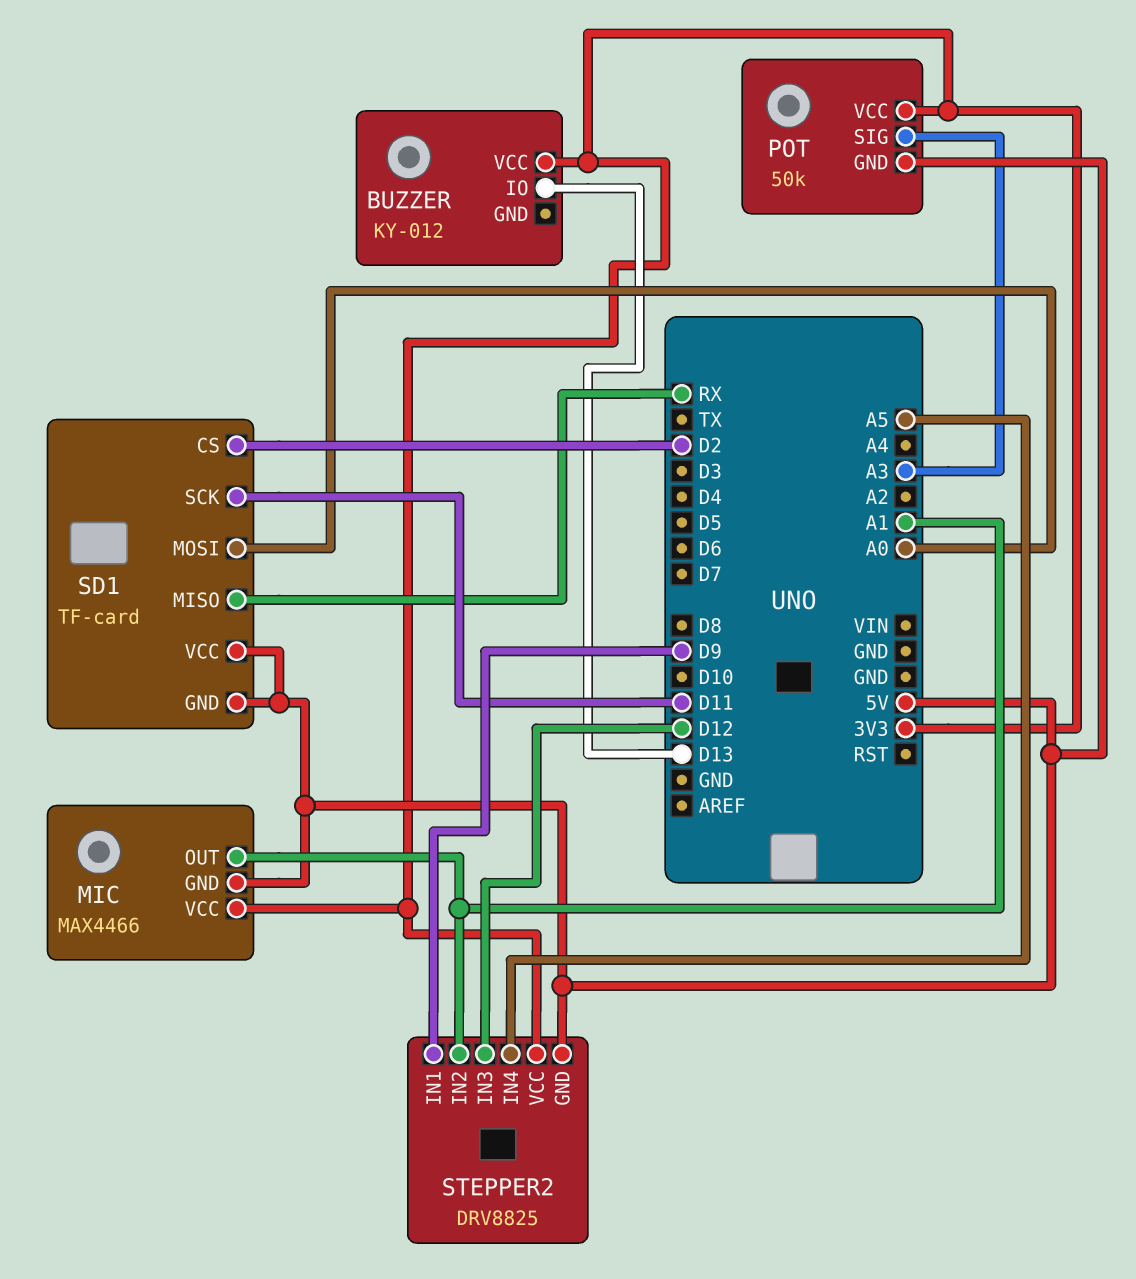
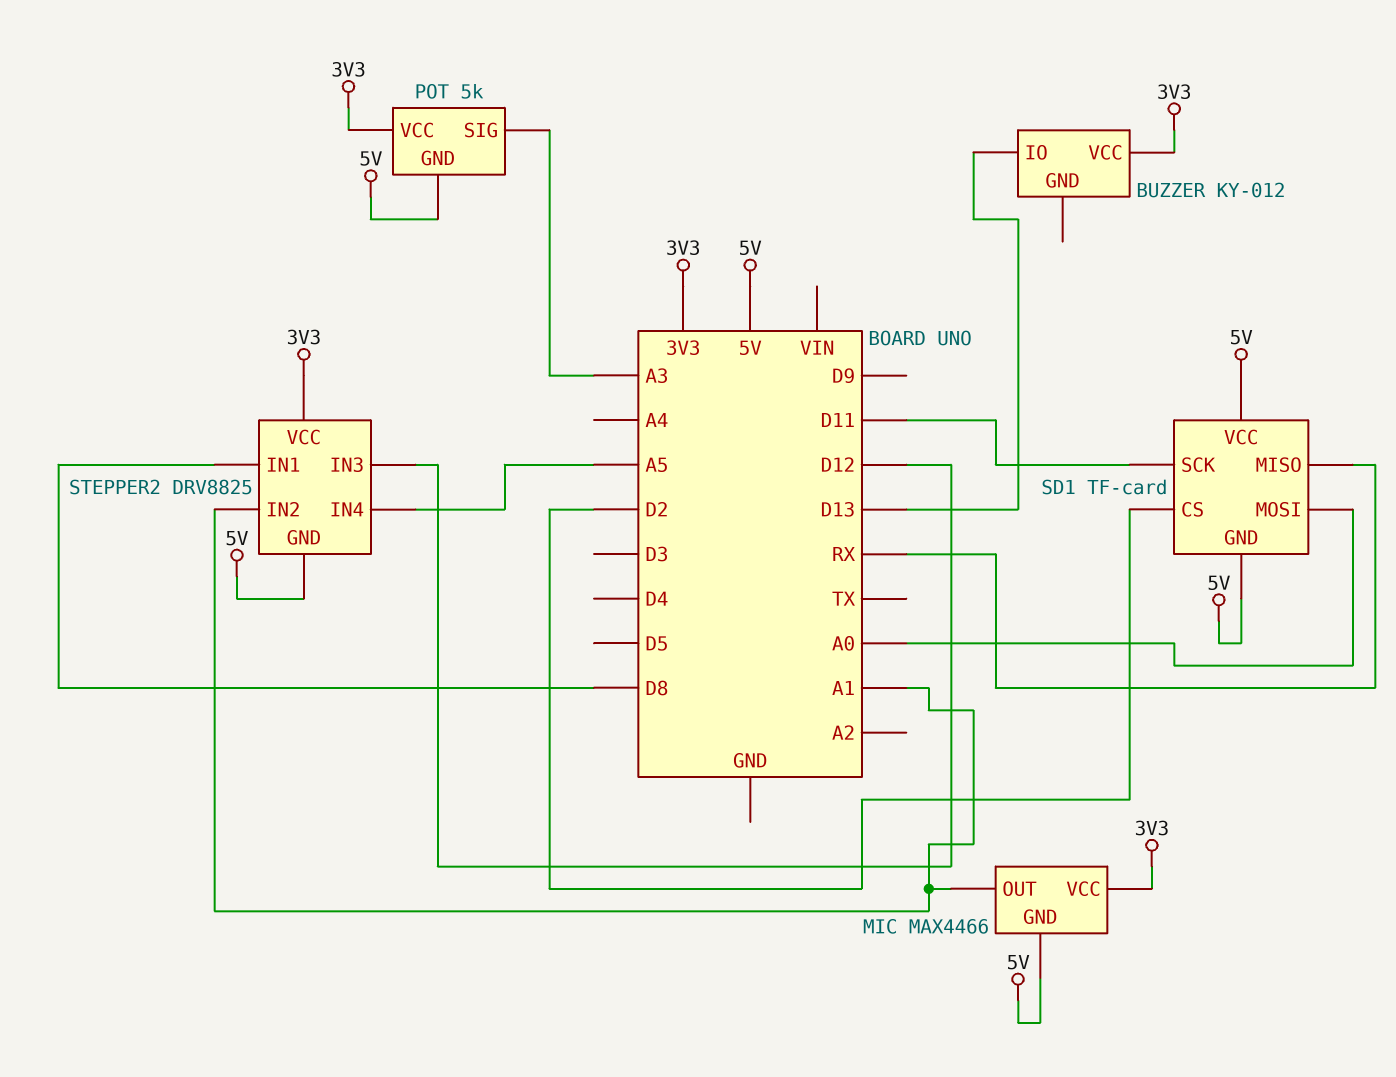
POT: 50k -> 5k
STEPPER2 pin IN1: D9 -> D8

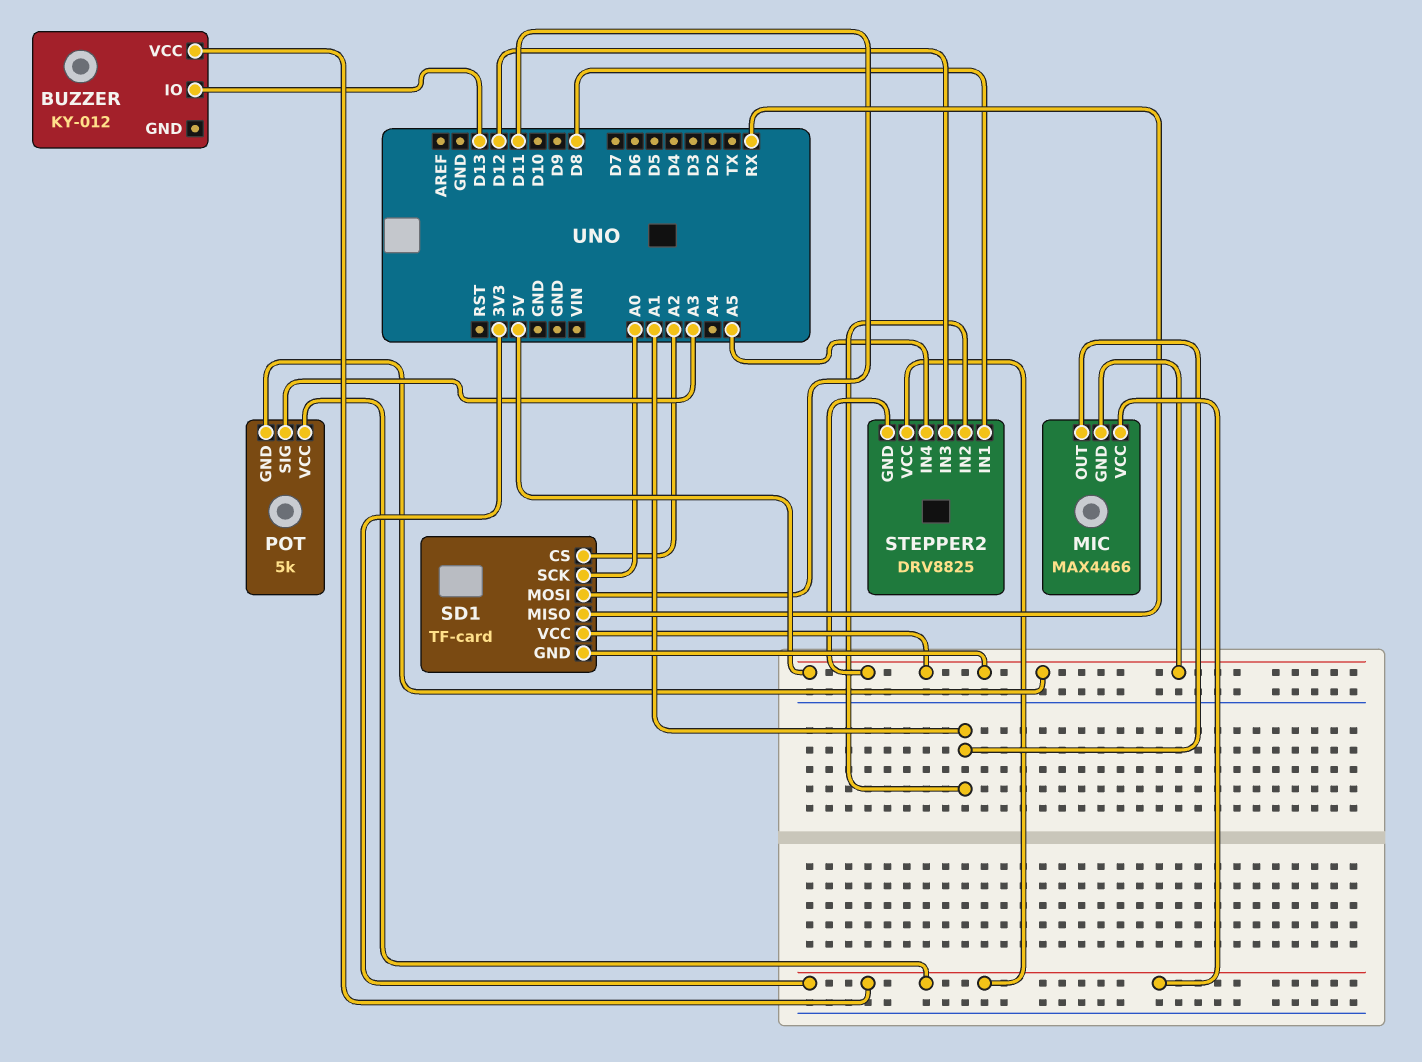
SD1 pin CS: D2 -> A2
SD1 pin MOSI: A0 -> D11
SD1 pin SCK: D11 -> A0

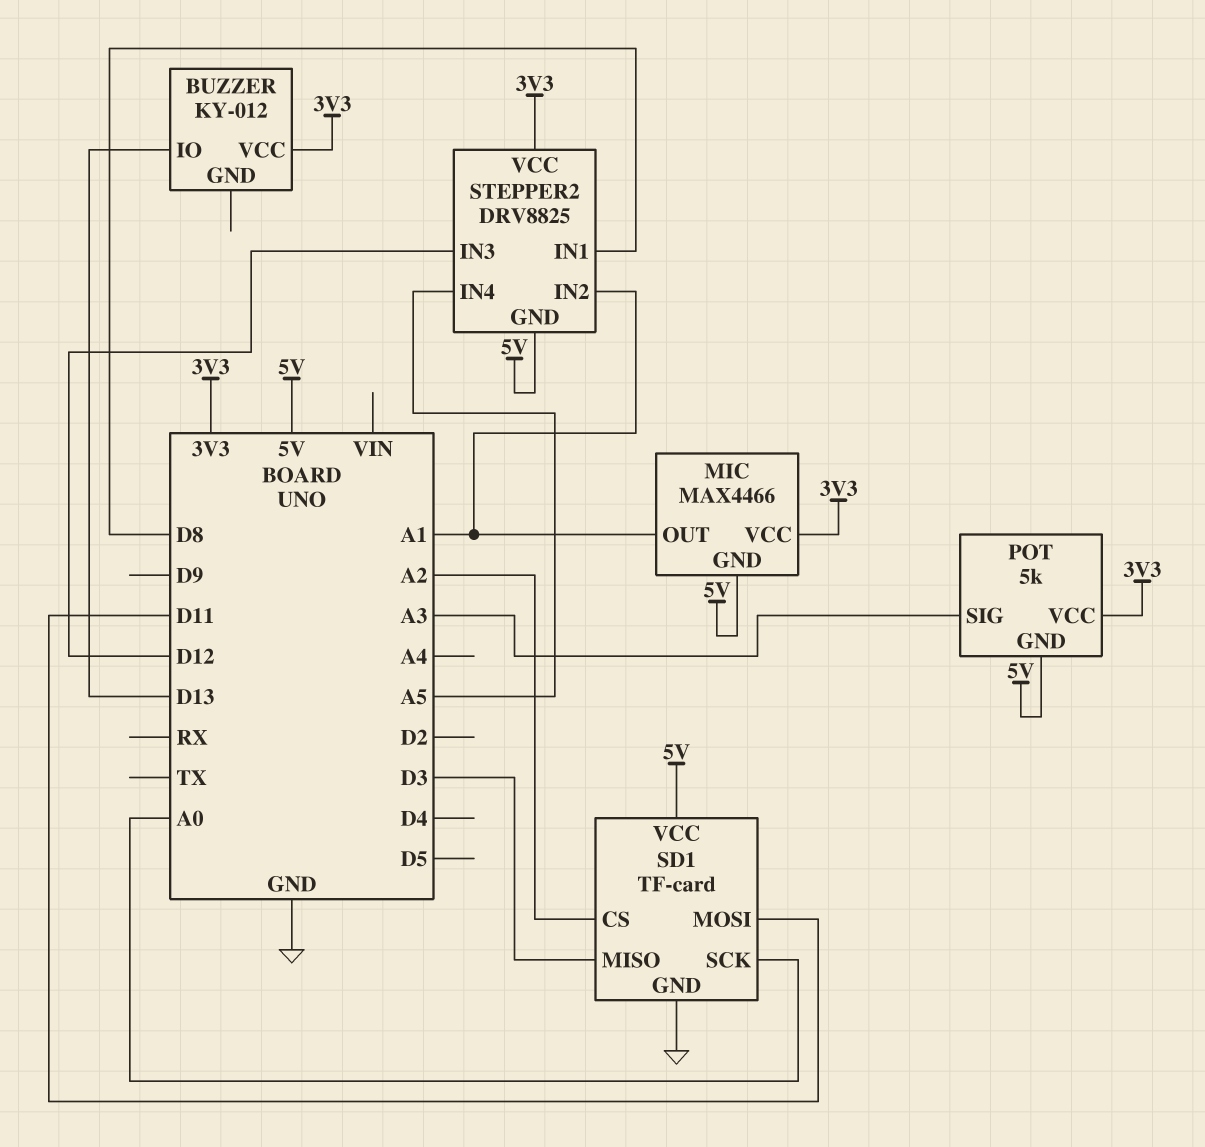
SD1 pin GND: 5V -> GND
SD1 pin MISO: RX -> D3

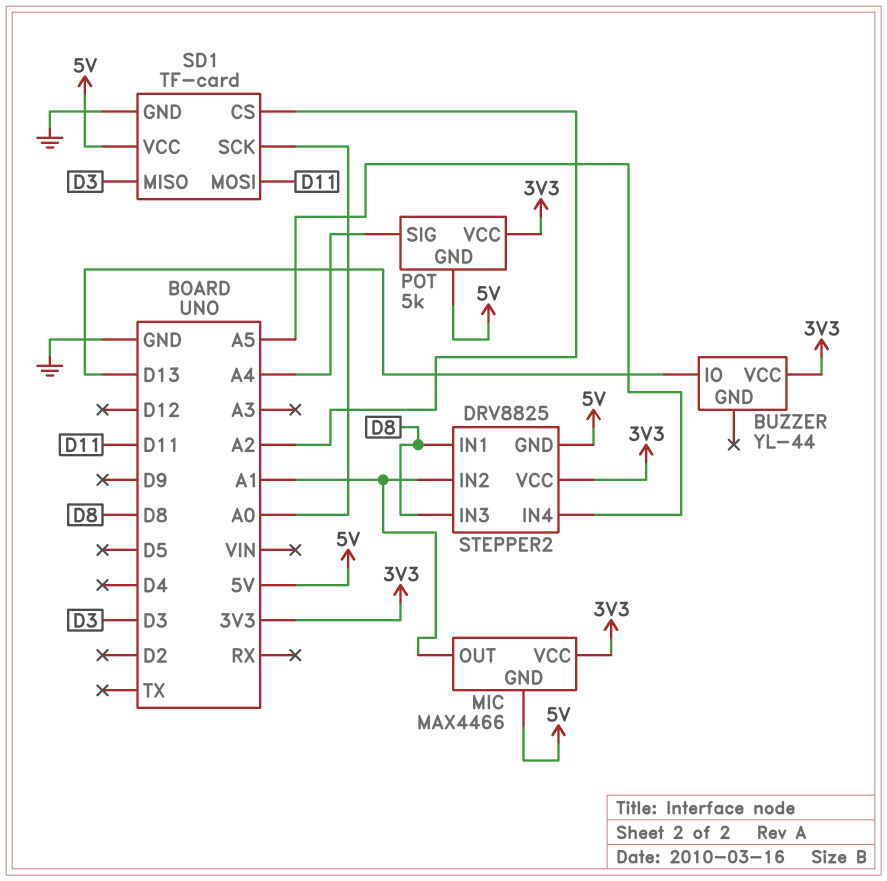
BUZZER: KY-012 -> YL-44
POT pin SIG: A3 -> A4
STEPPER2 pin IN3: D12 -> D8

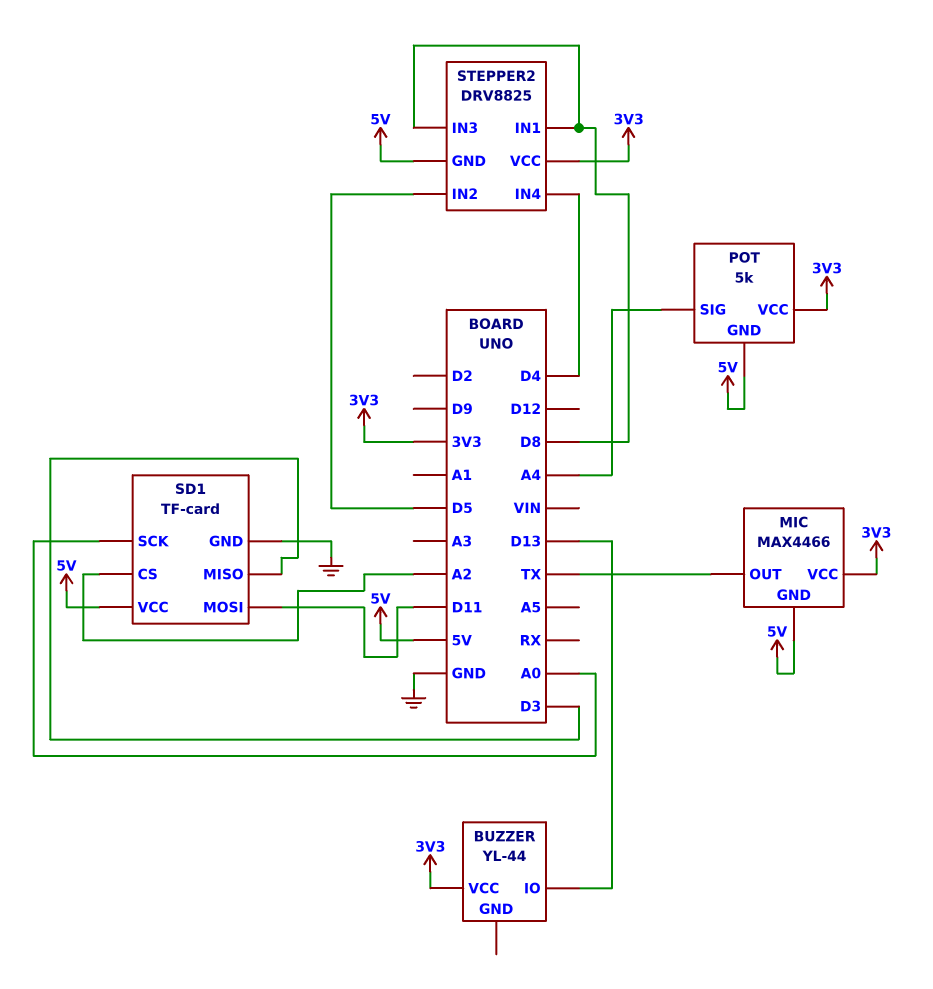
MIC pin OUT: A1 -> TX
STEPPER2 pin IN2: A1 -> D5
STEPPER2 pin IN4: A5 -> D4

